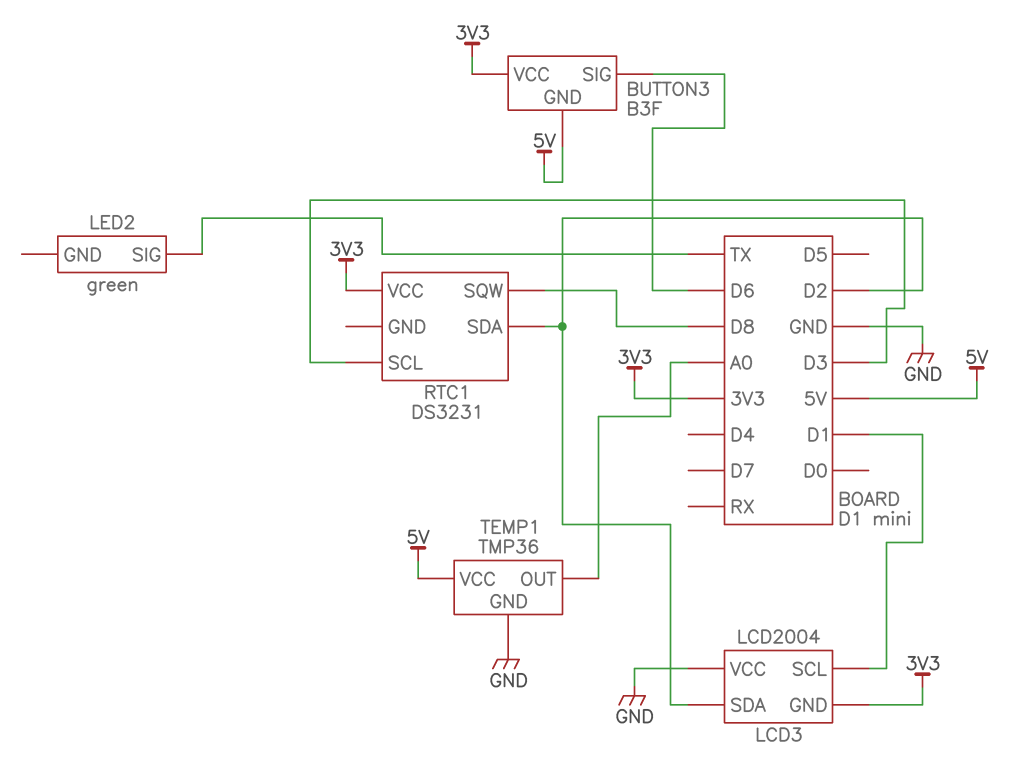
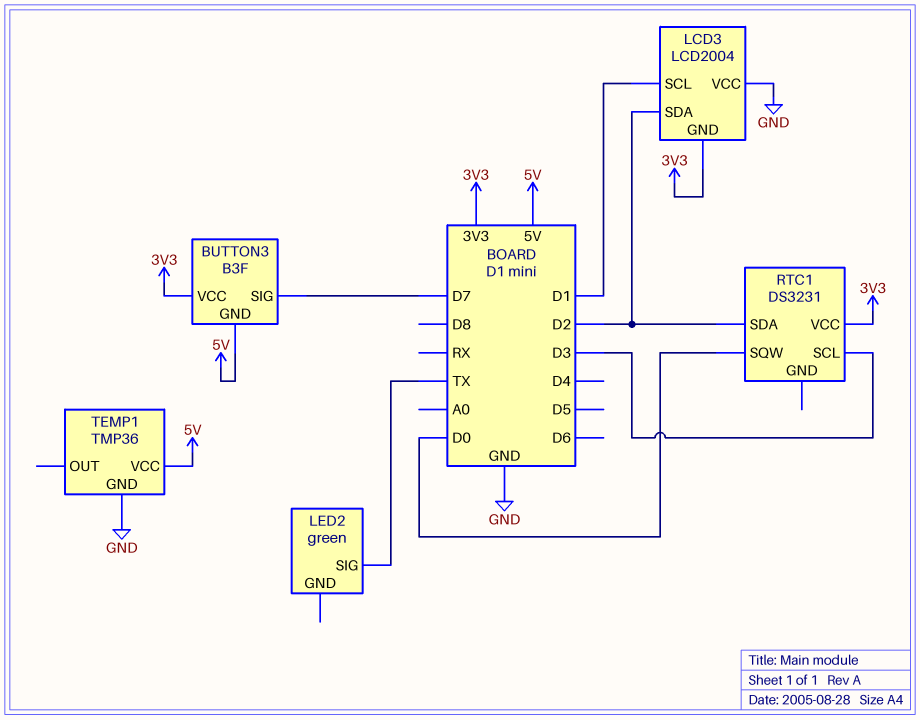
BUTTON3 pin SIG: D6 -> D7
RTC1 pin SQW: D8 -> D0
TEMP1 pin OUT: A0 -> none

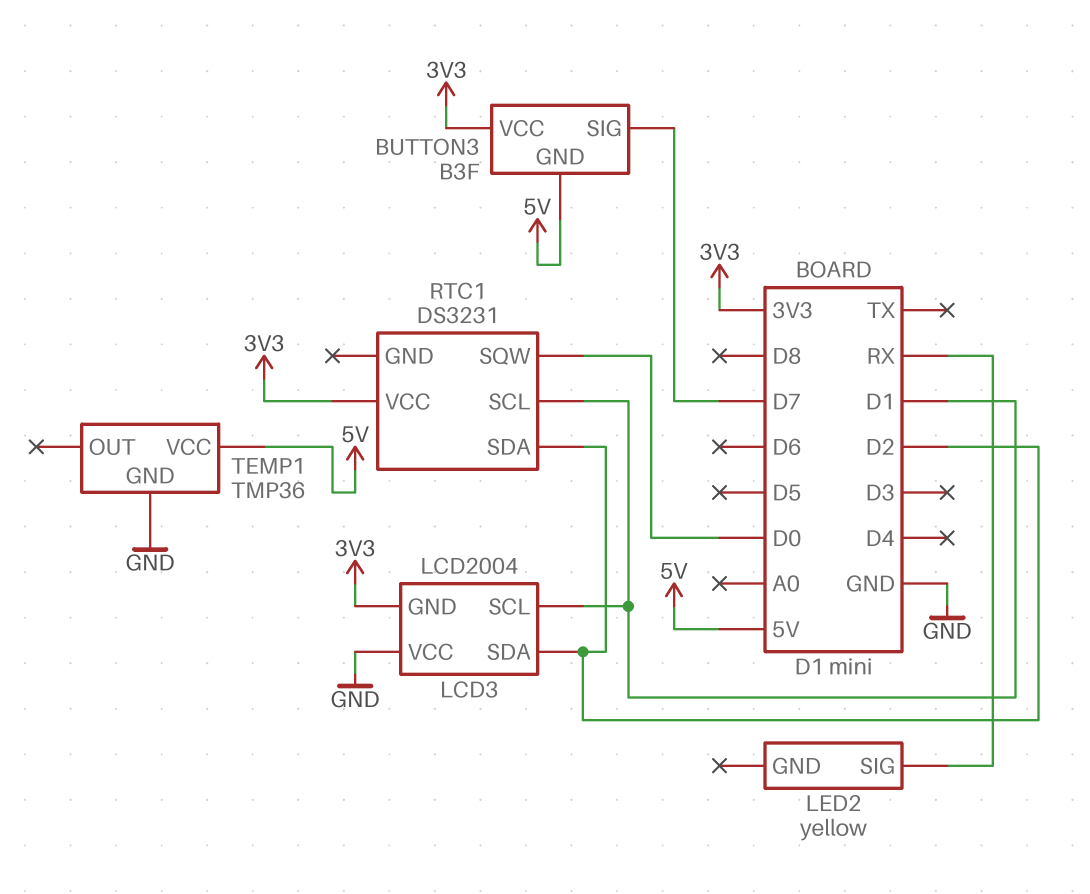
LED2: green -> yellow
LED2 pin SIG: TX -> RX
RTC1 pin SCL: D3 -> D1

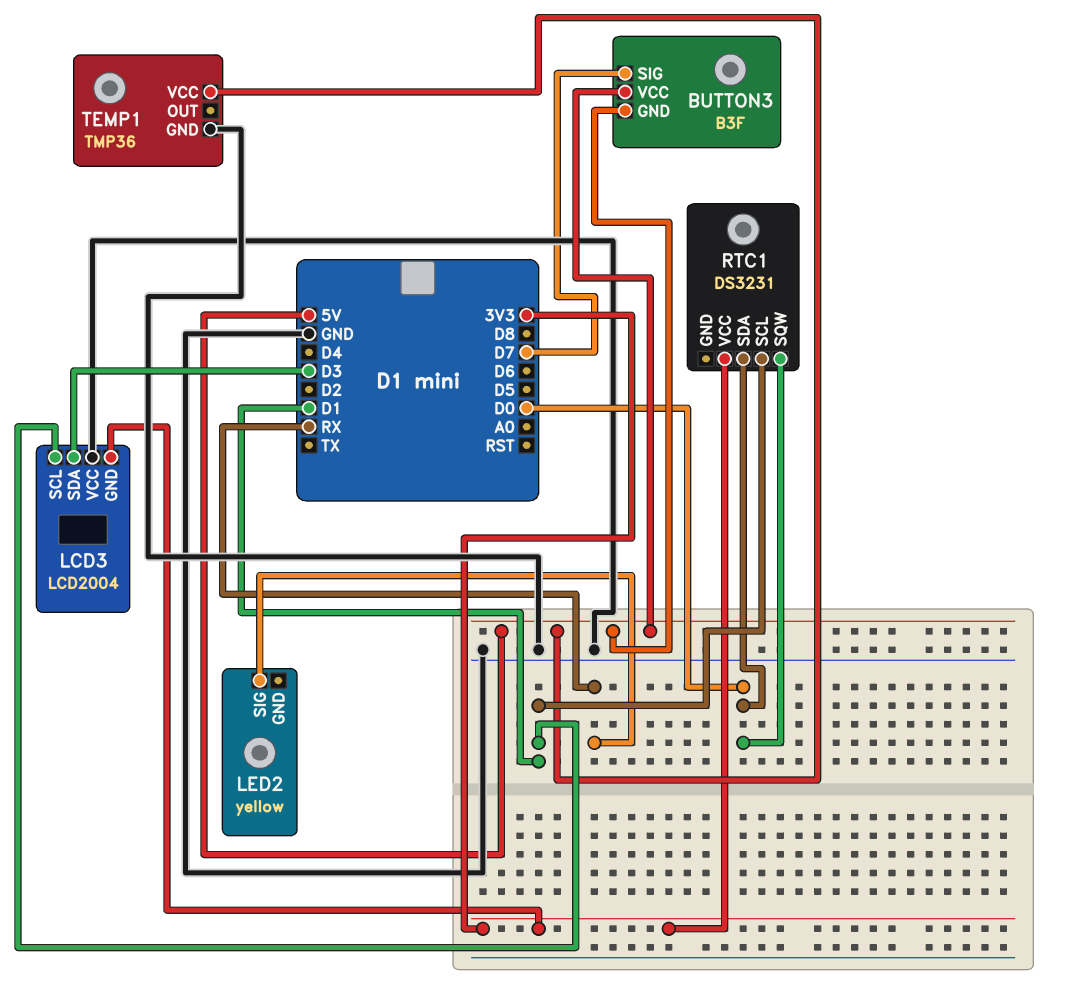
BUTTON3 pin VCC: 3V3 -> 5V
LCD3 pin SDA: D2 -> D3
RTC1 pin SDA: D2 -> D0

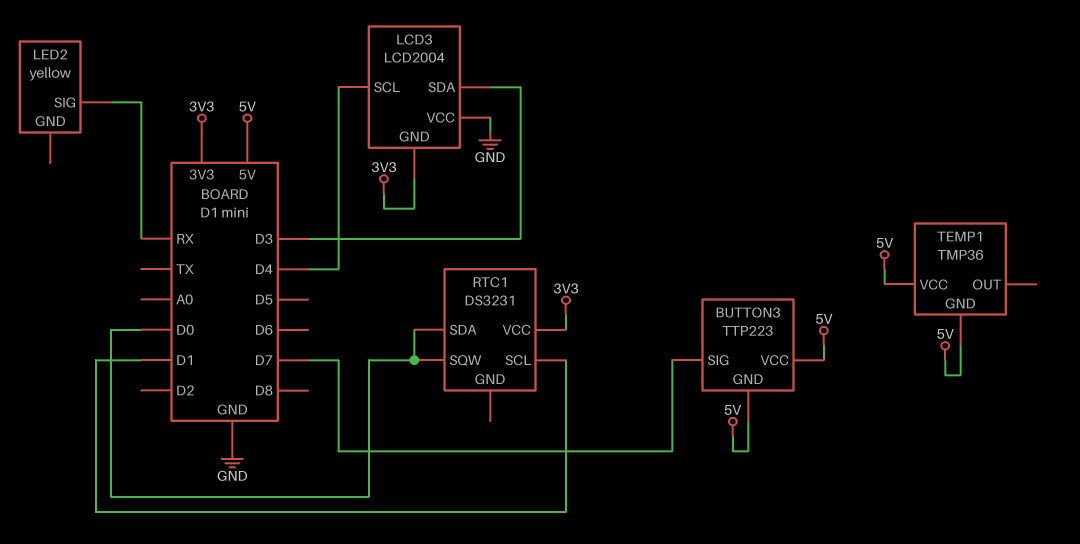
BUTTON3: B3F -> TTP223
LCD3 pin SCL: D1 -> D4
TEMP1 pin GND: GND -> 5V

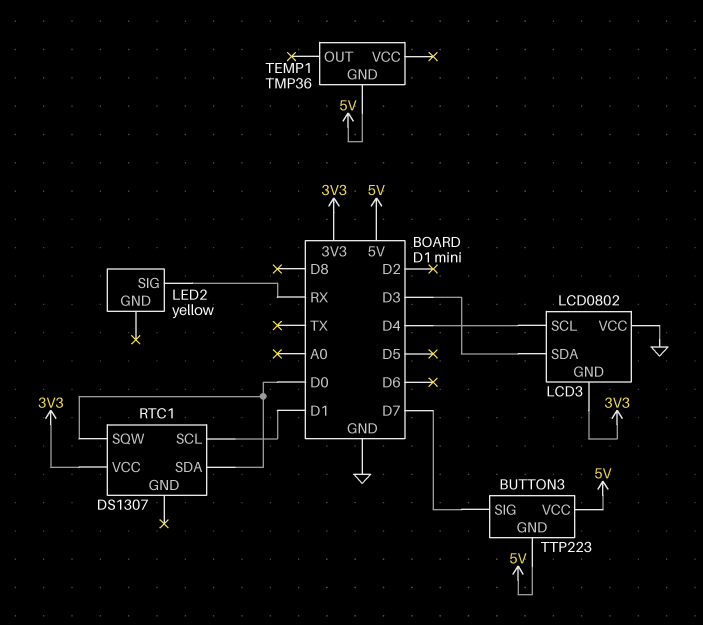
LCD3: LCD2004 -> LCD0802
RTC1: DS3231 -> DS1307
TEMP1 pin VCC: 5V -> none

